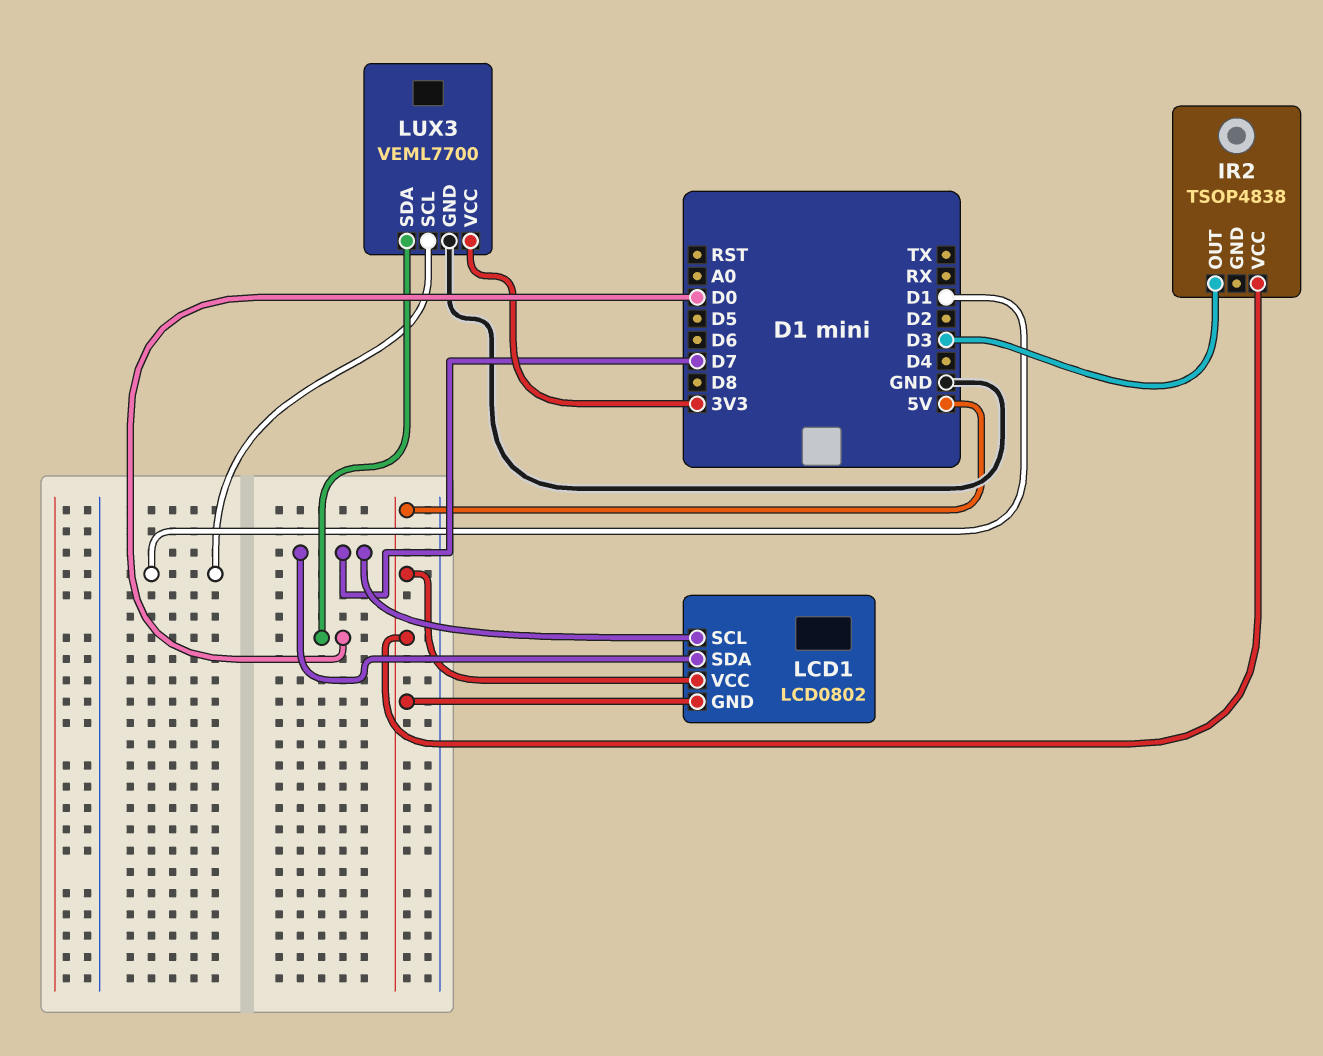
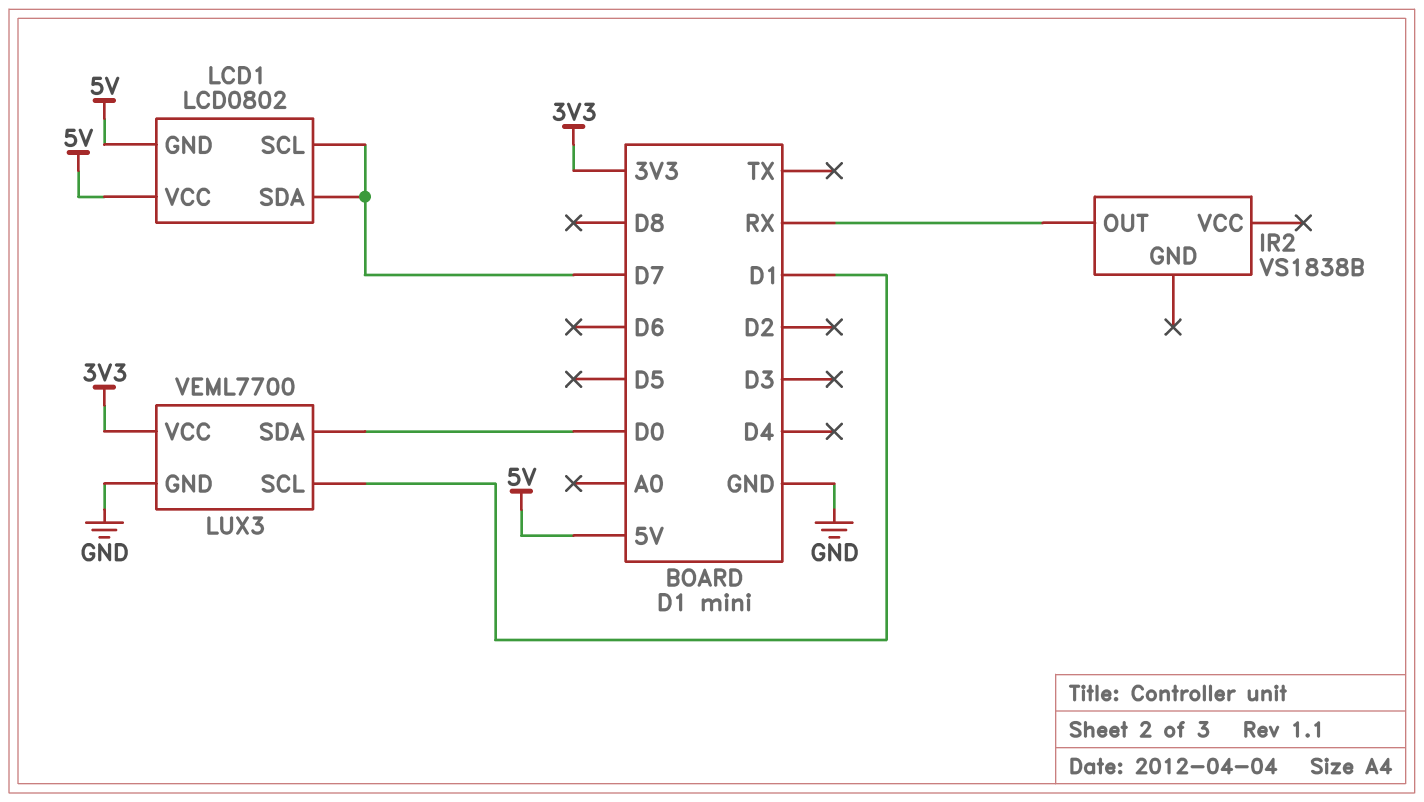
IR2: TSOP4838 -> VS1838B
IR2 pin OUT: D3 -> RX
IR2 pin VCC: 5V -> none

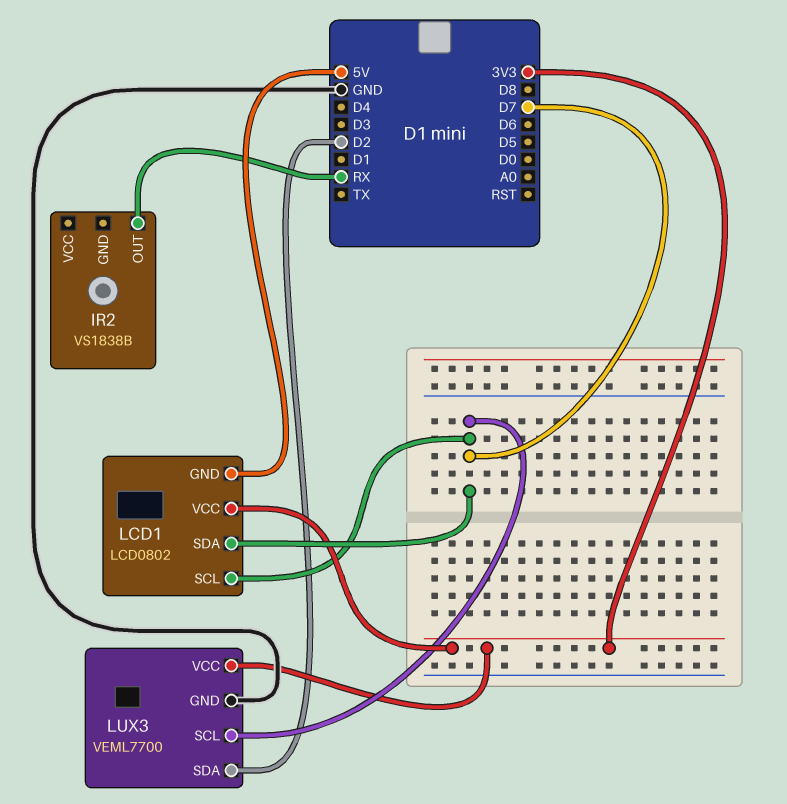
LCD1 pin VCC: 5V -> 3V3
LUX3 pin SCL: D1 -> D7
LUX3 pin SDA: D0 -> D2

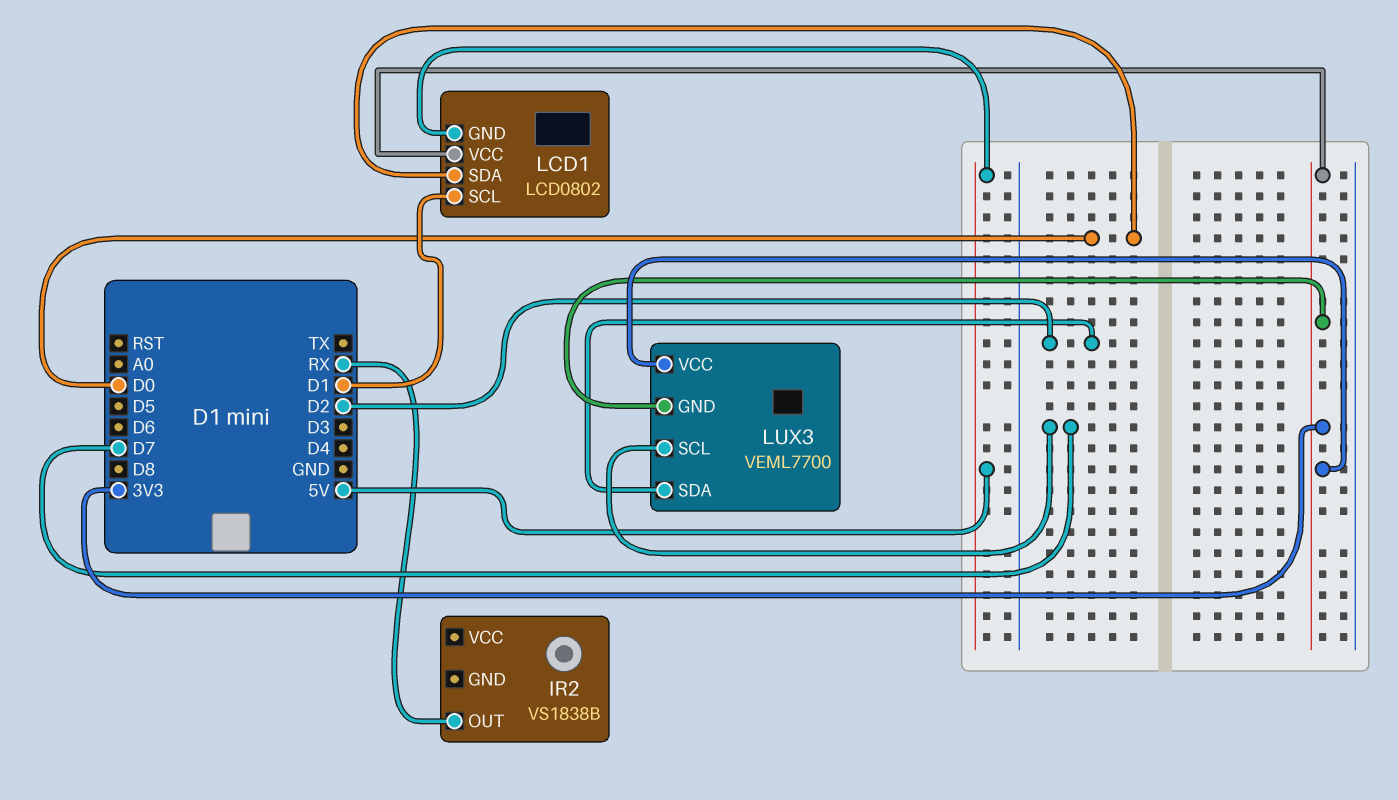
LCD1 pin SCL: D7 -> D1
LCD1 pin SDA: D7 -> D0
LUX3 pin GND: GND -> 3V3

